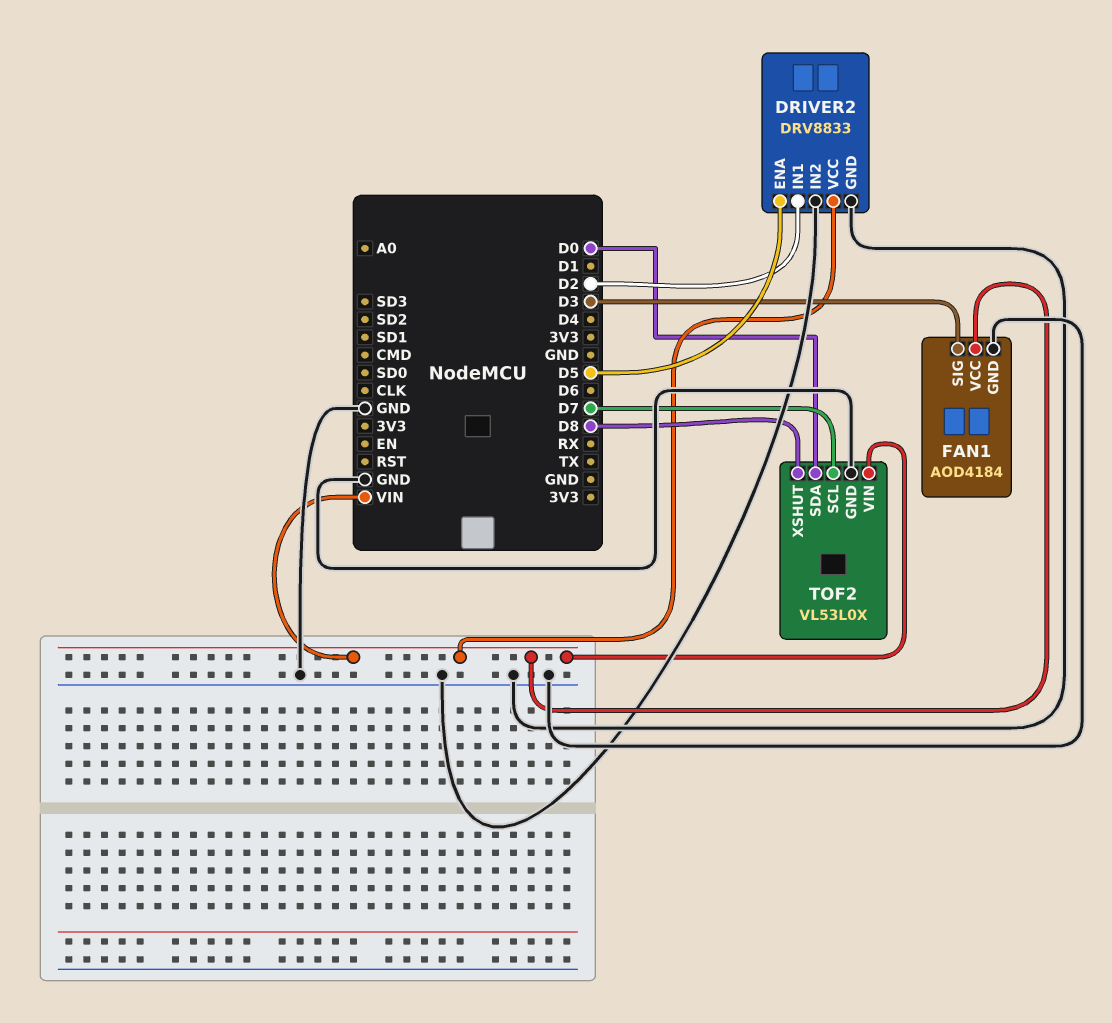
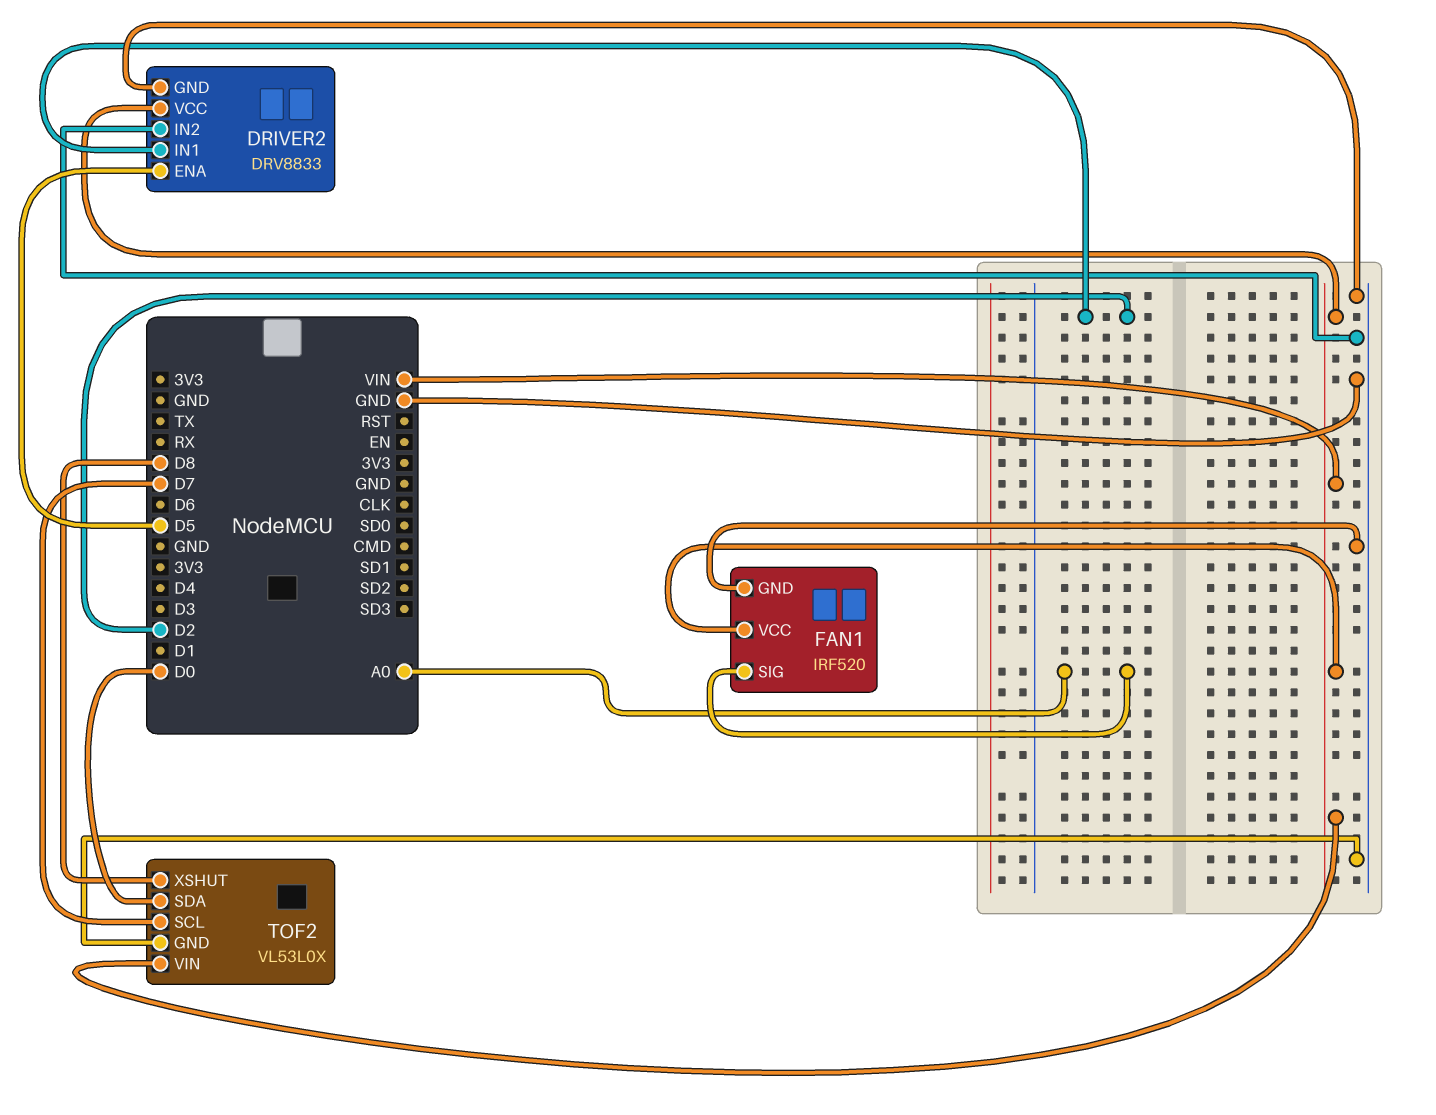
FAN1: AOD4184 -> IRF520
FAN1 pin SIG: D3 -> A0

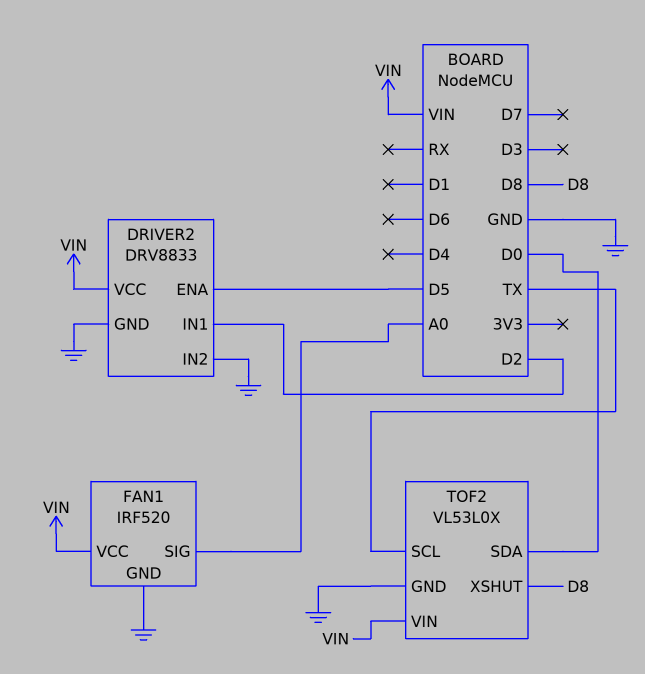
TOF2 pin SCL: D7 -> TX

